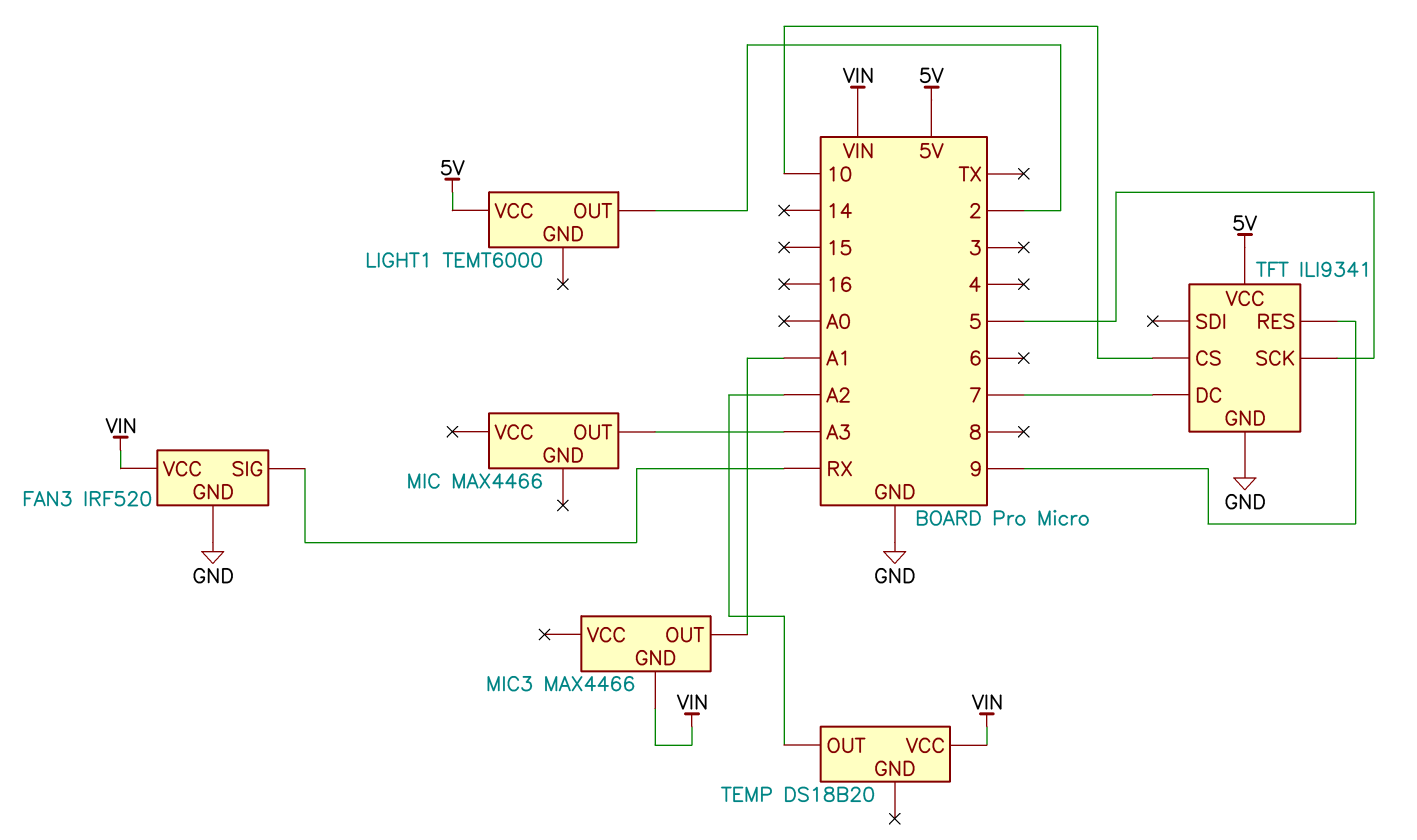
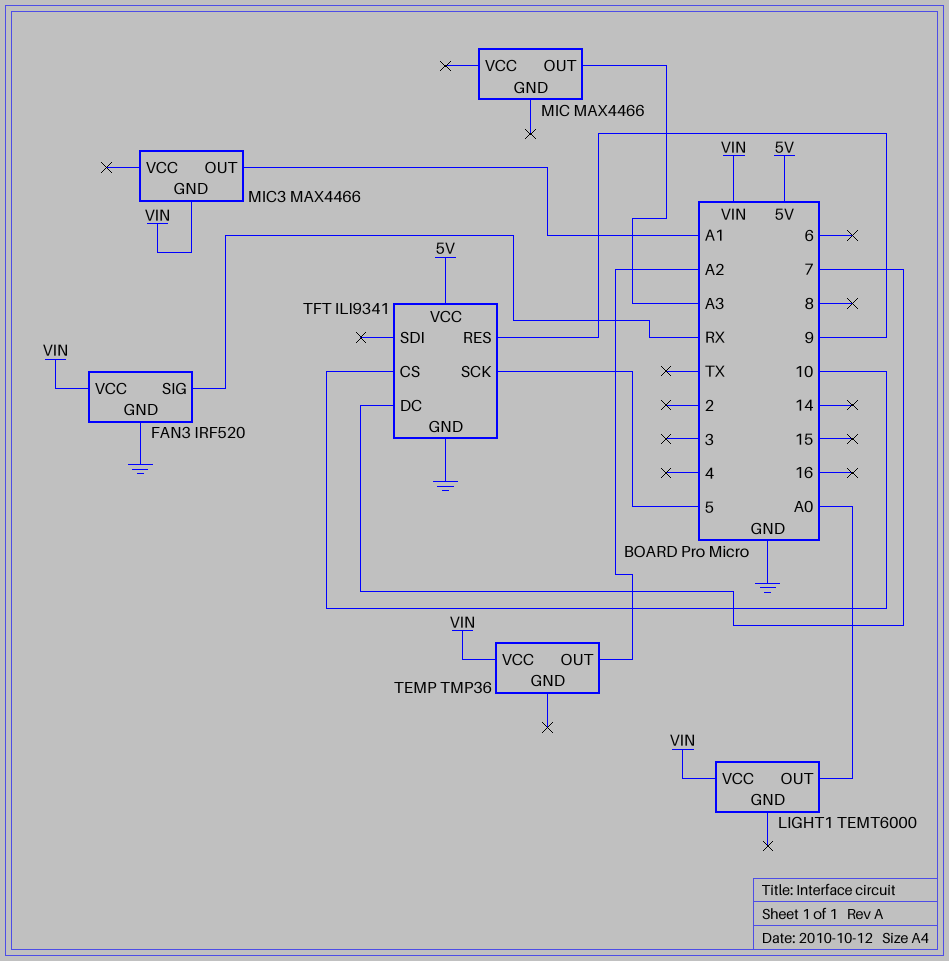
LIGHT1 pin OUT: 2 -> A0
LIGHT1 pin VCC: 5V -> VIN
TEMP: DS18B20 -> TMP36

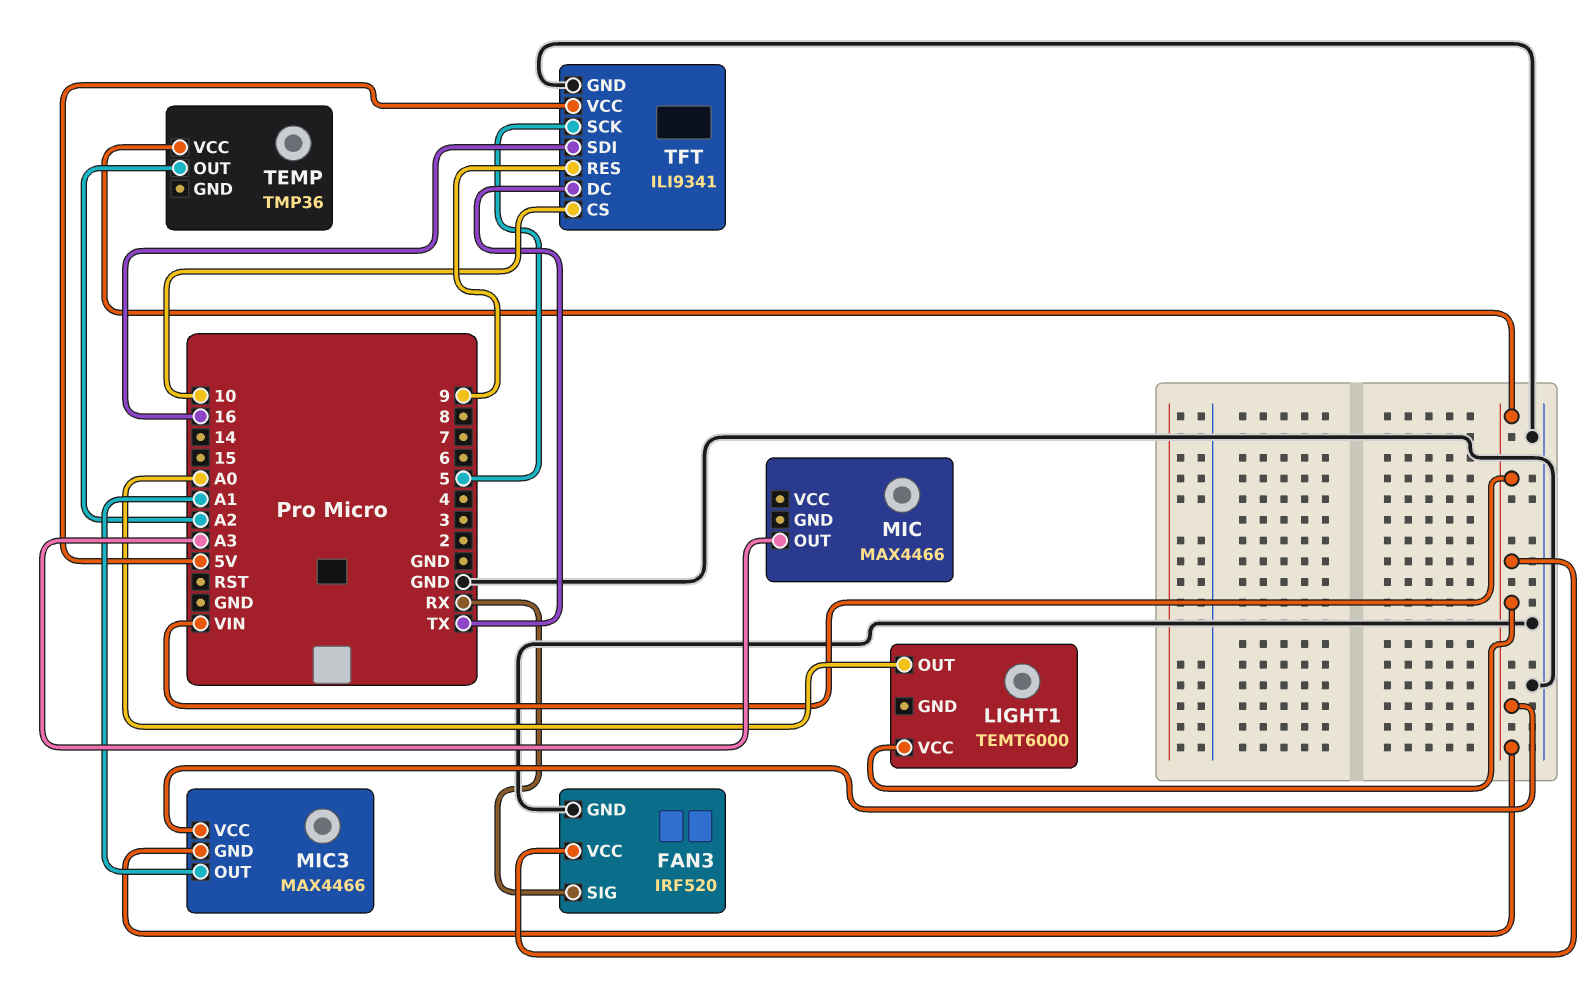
MIC3 pin VCC: none -> VIN
TFT pin DC: 7 -> TX
TFT pin SDI: none -> 16

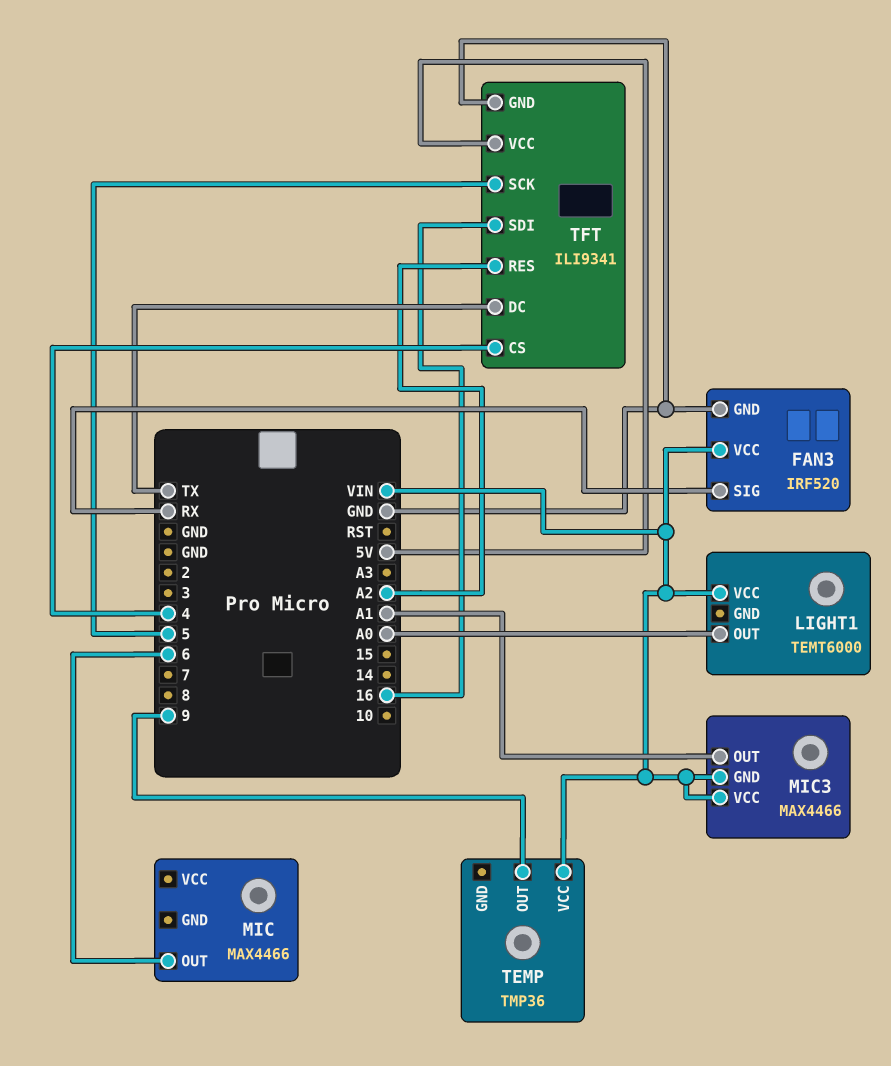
MIC pin OUT: A3 -> 6
TEMP pin OUT: A2 -> 9
TFT pin CS: 10 -> 4
TFT pin RES: 9 -> A2

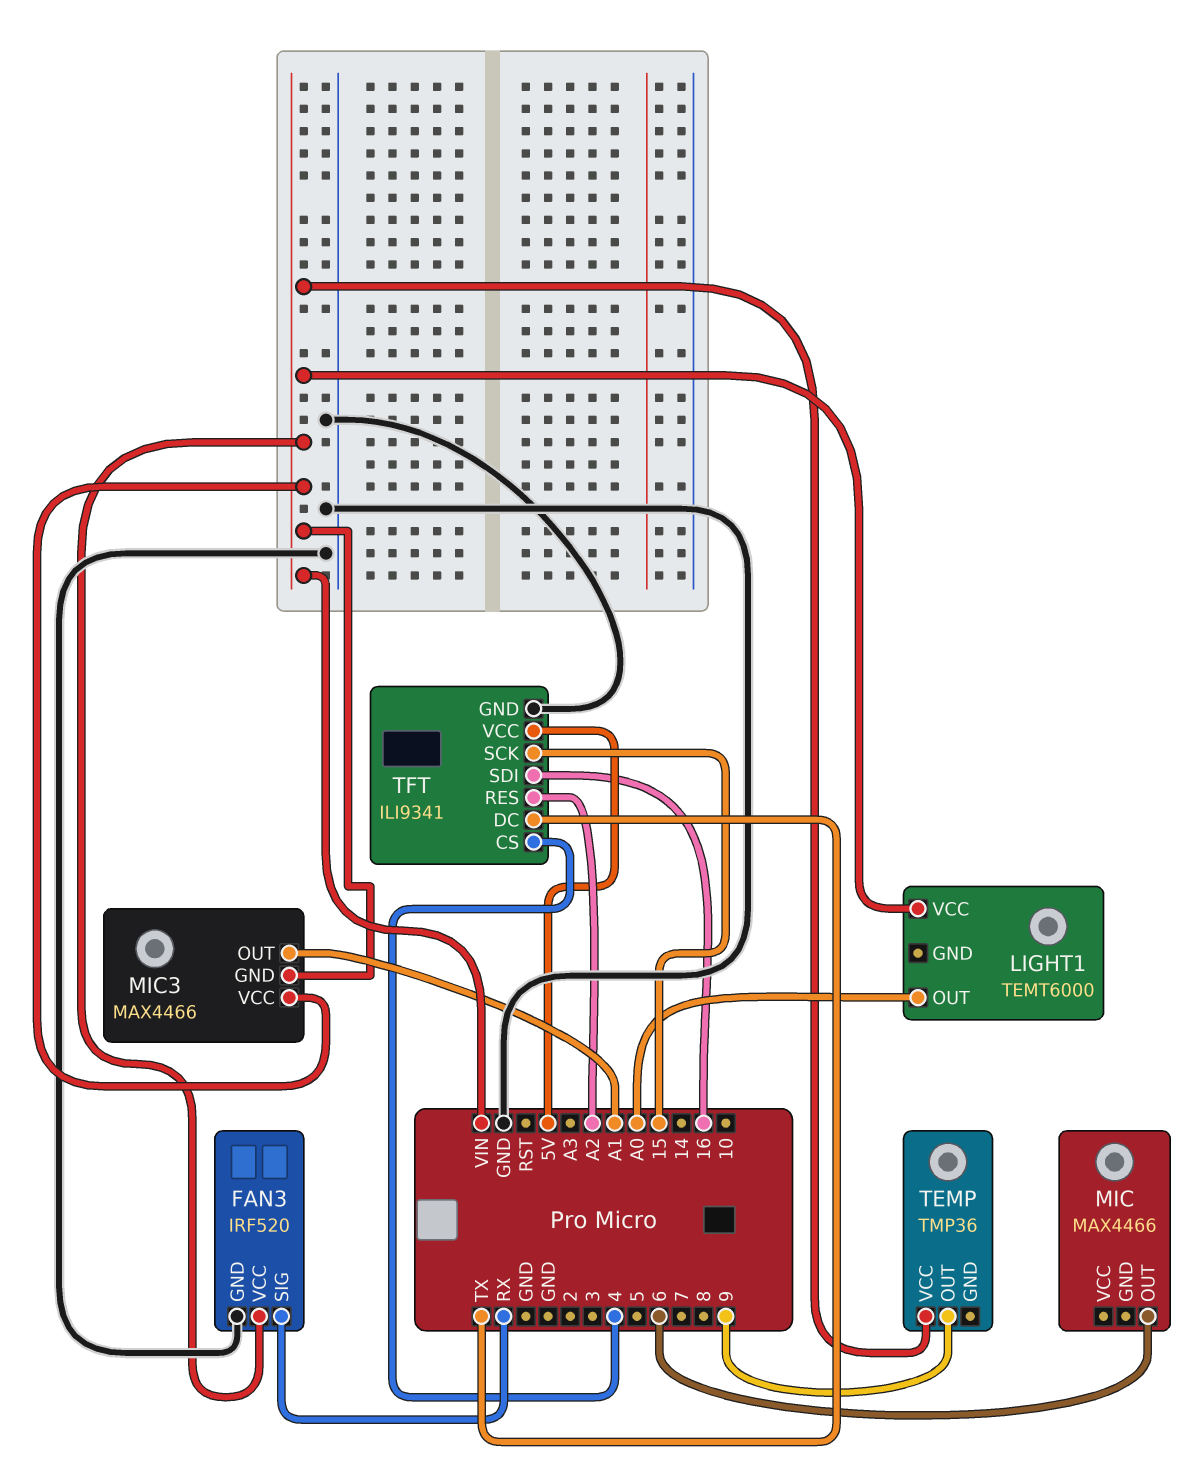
TFT pin SCK: 5 -> 15

